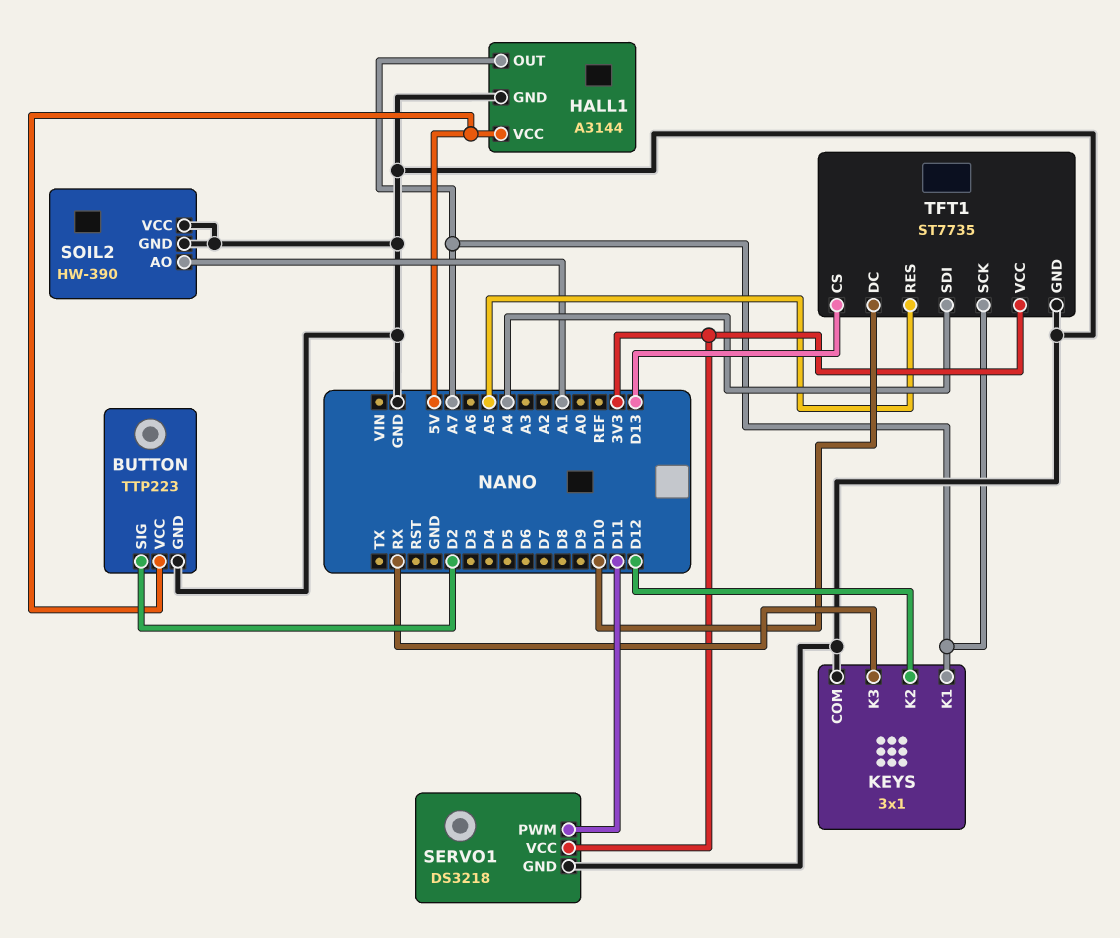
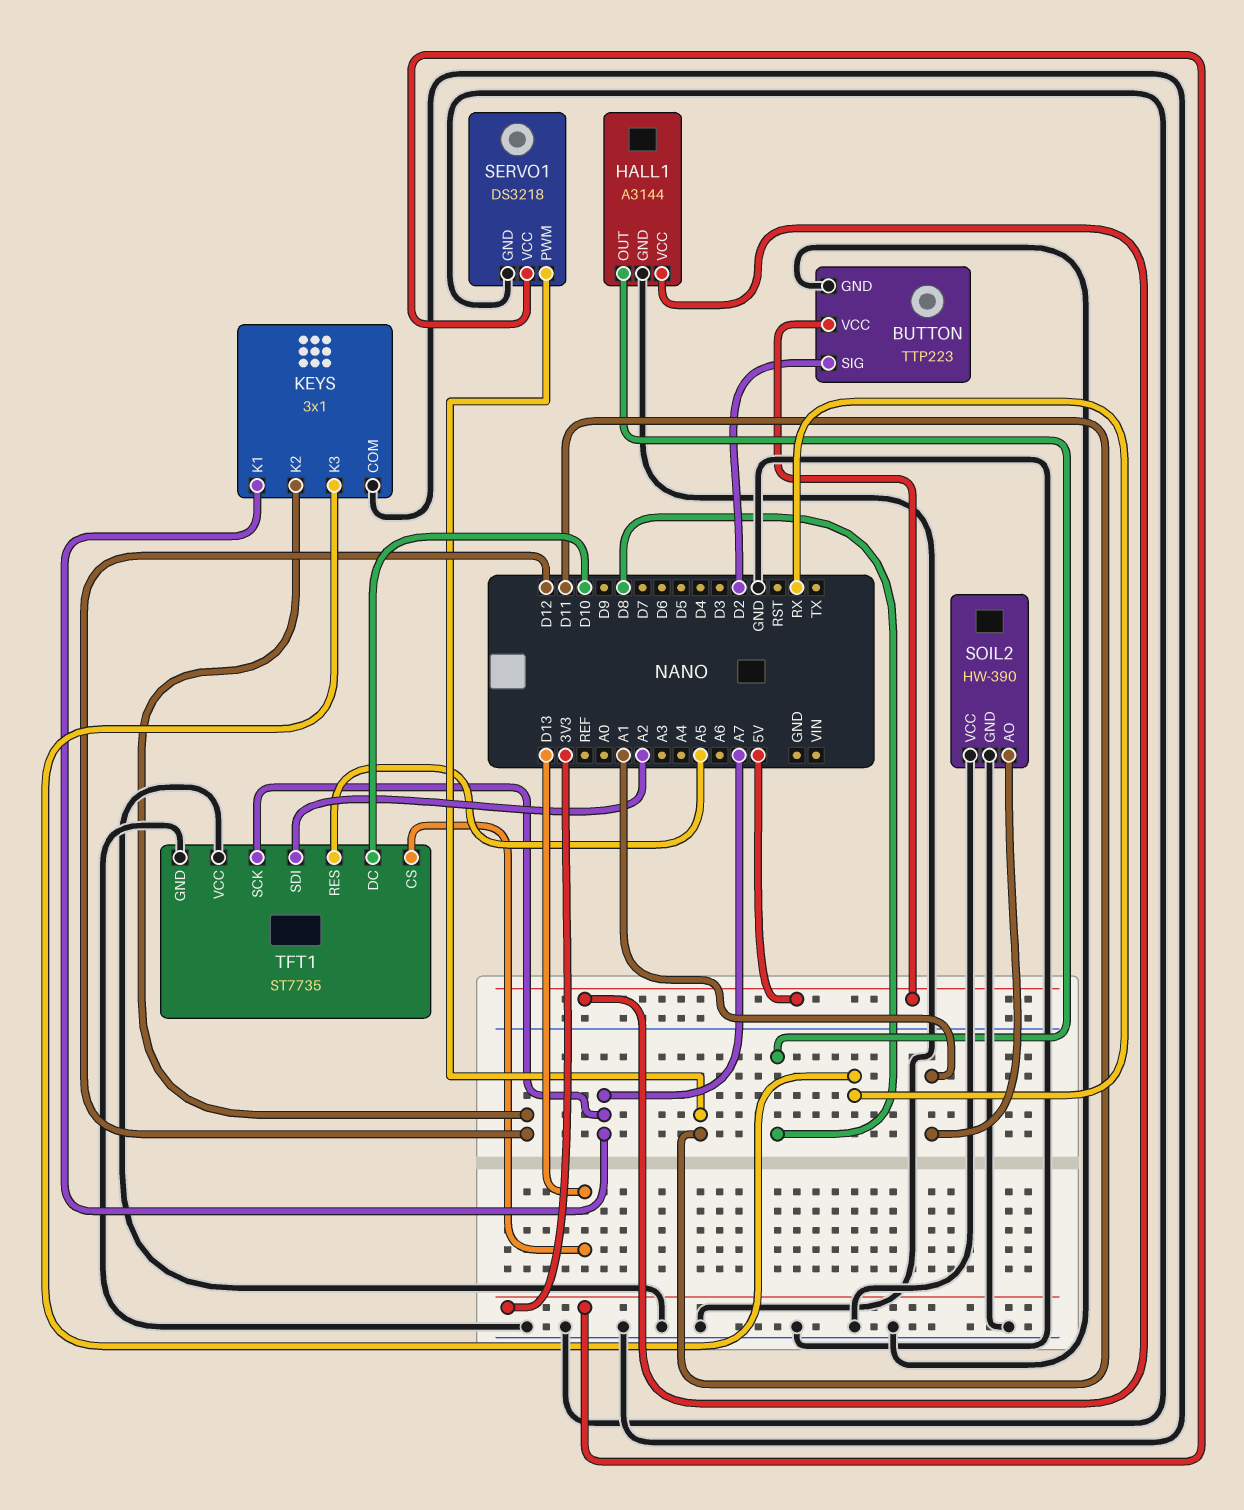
HALL1 pin OUT: A7 -> D8
TFT1 pin SDI: A4 -> A2
TFT1 pin VCC: 3V3 -> GND

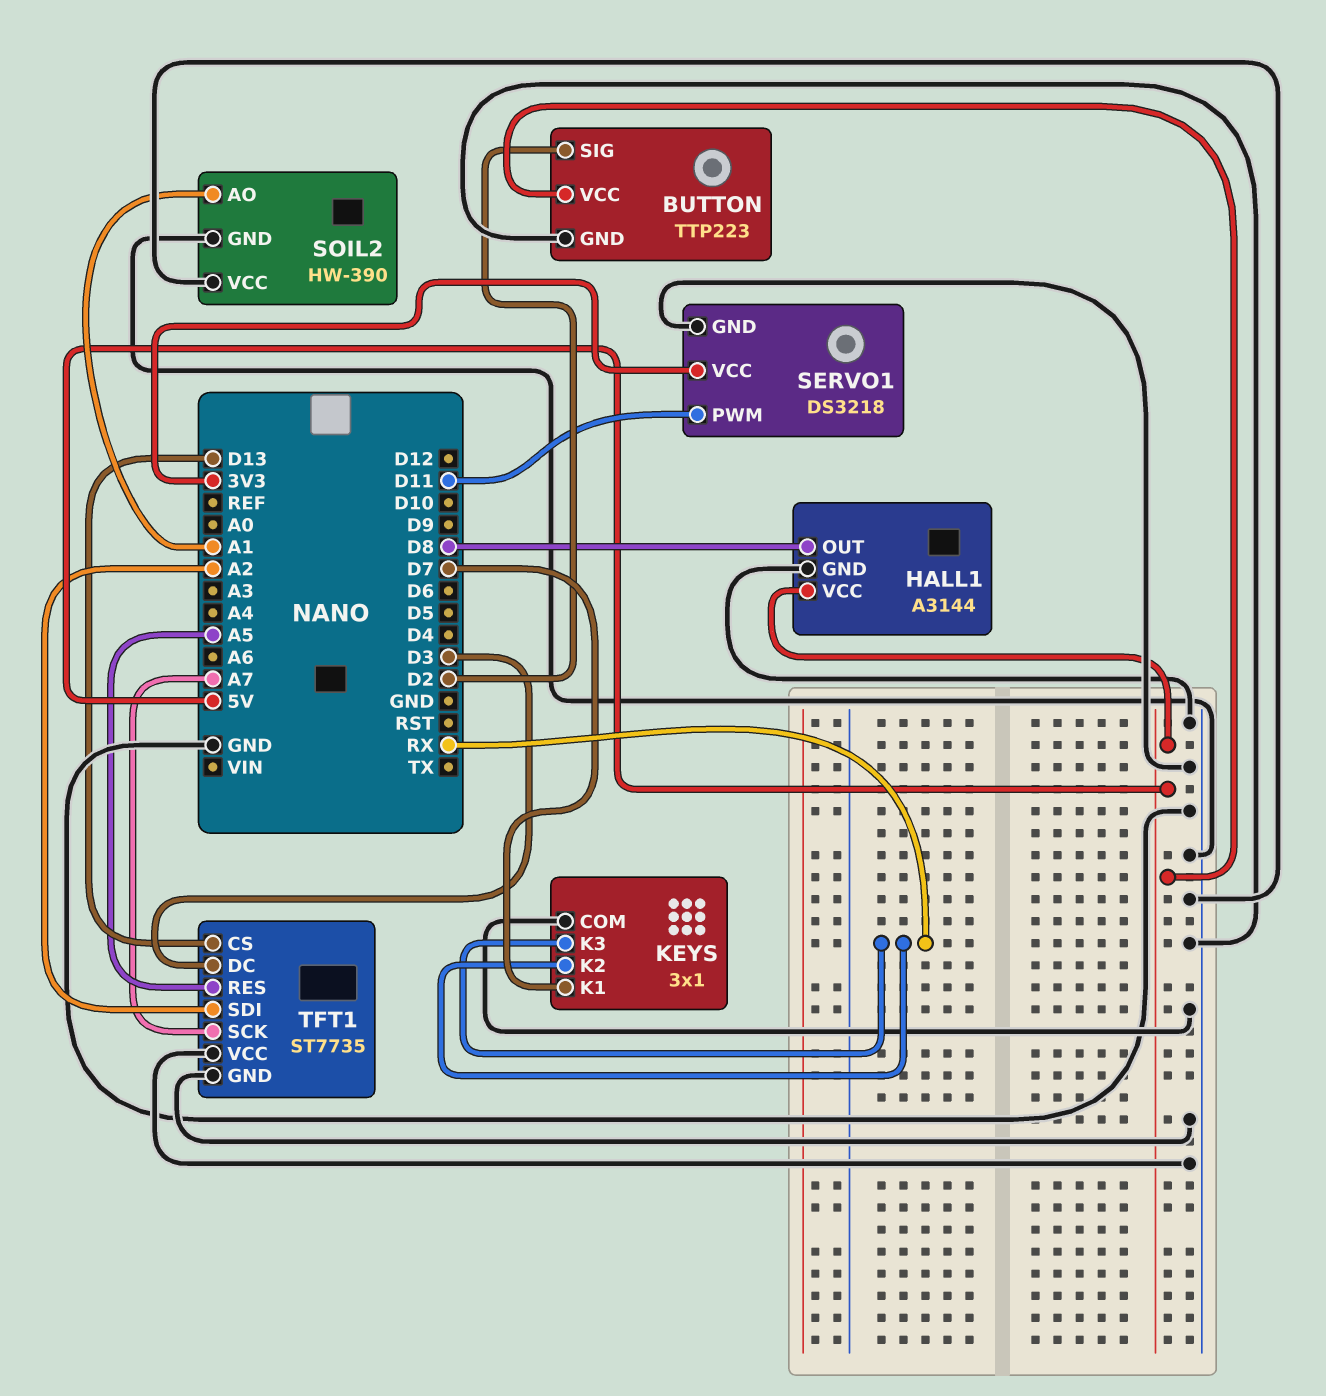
KEYS pin K1: A7 -> D7
KEYS pin K2: D12 -> RX
TFT1 pin DC: D10 -> D3

